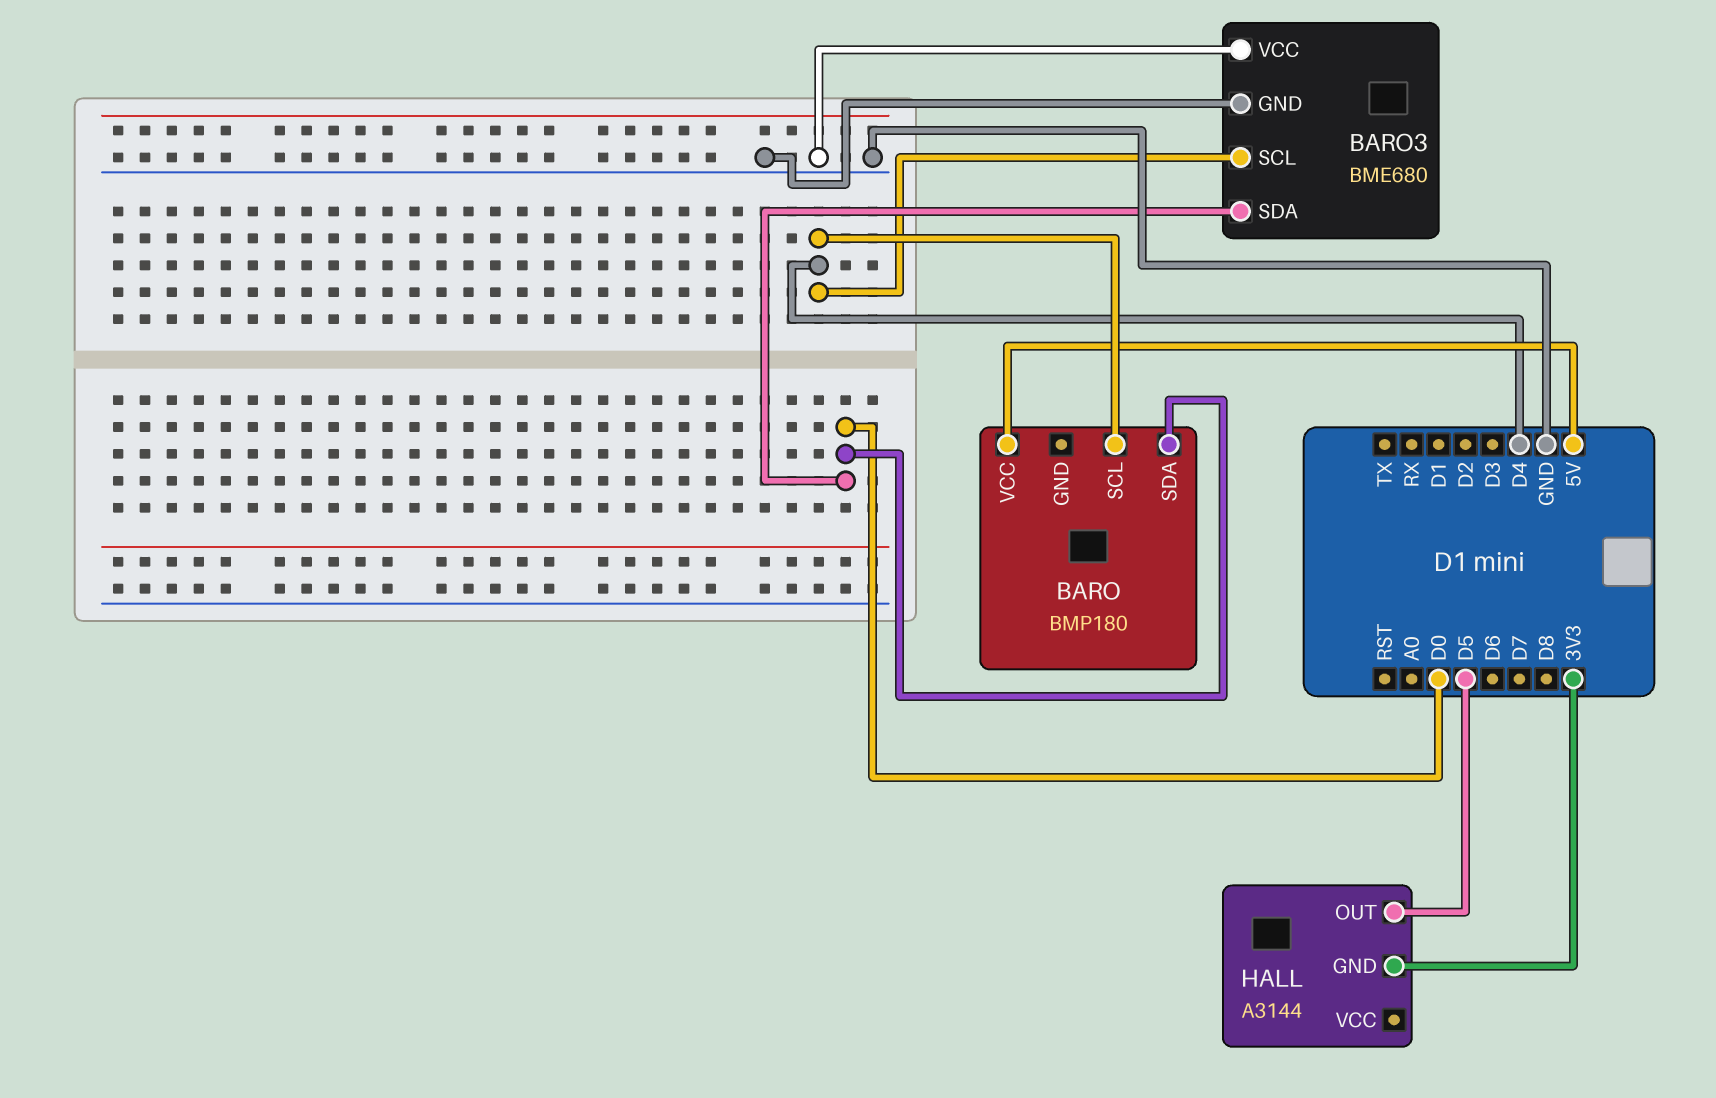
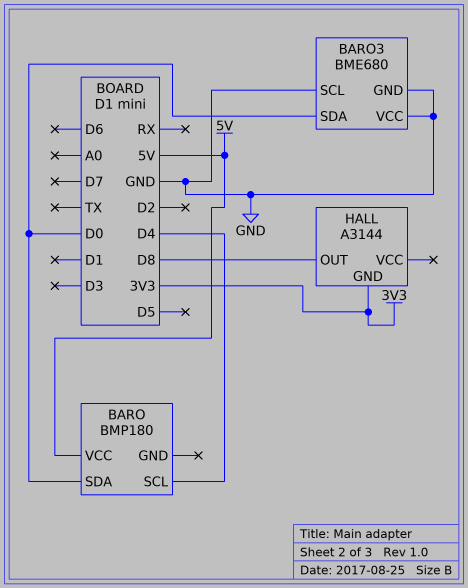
BARO3 pin SCL: D4 -> GND
HALL pin OUT: D5 -> D8

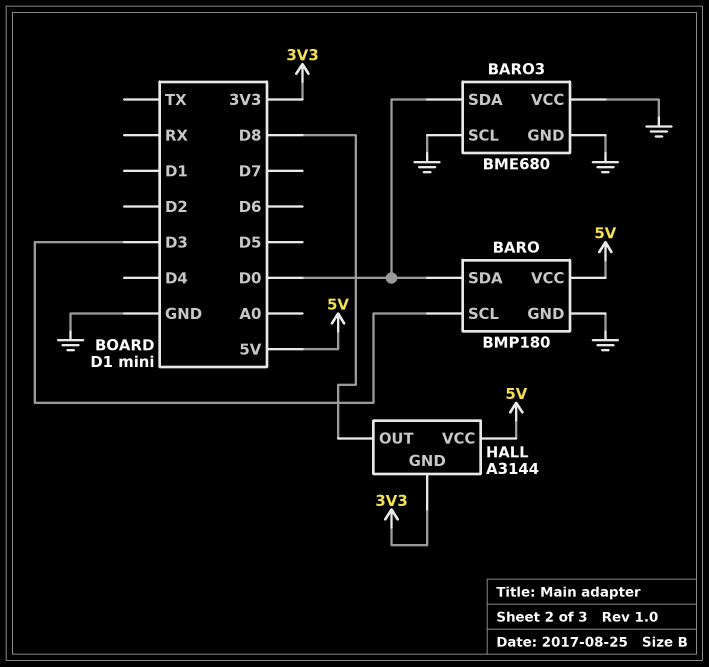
BARO pin GND: none -> GND
BARO pin SCL: D4 -> D3
HALL pin VCC: none -> 5V

